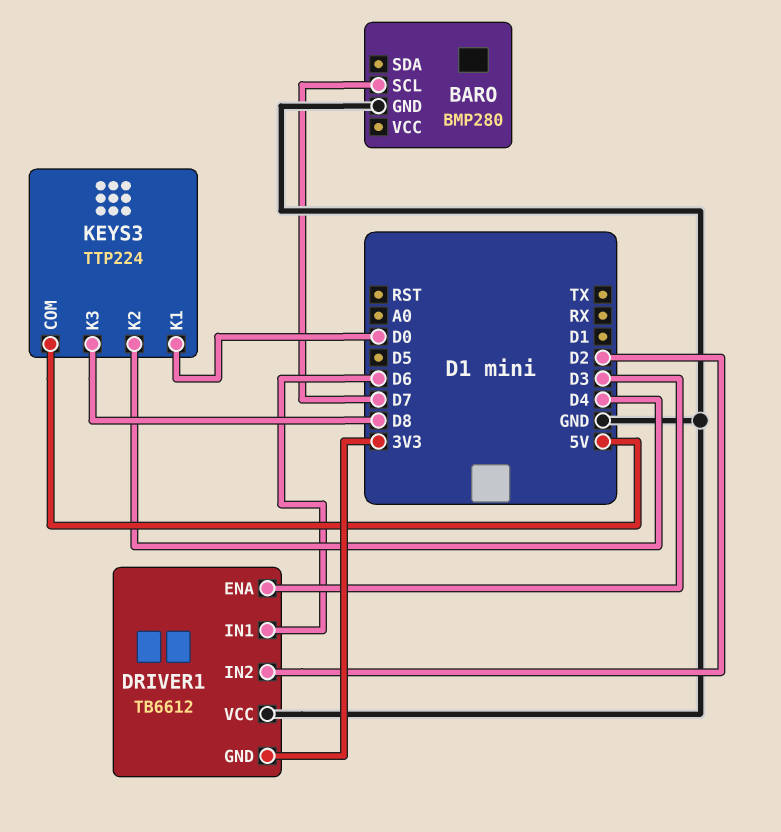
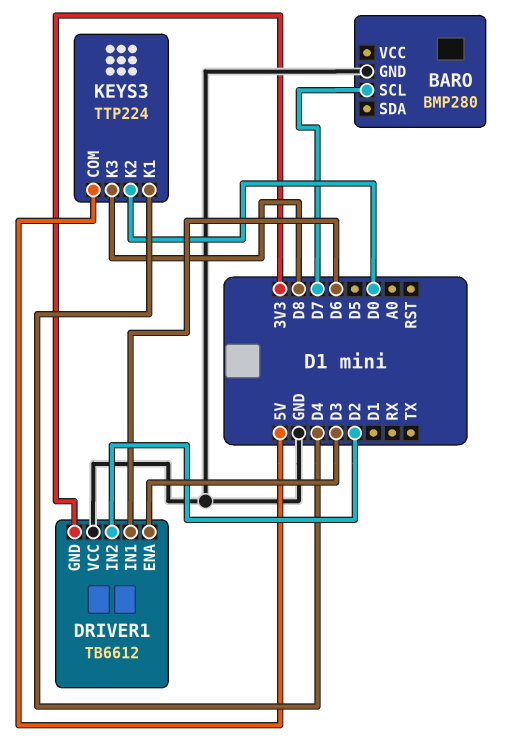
KEYS3 pin K1: D0 -> D4
KEYS3 pin K2: D4 -> D0

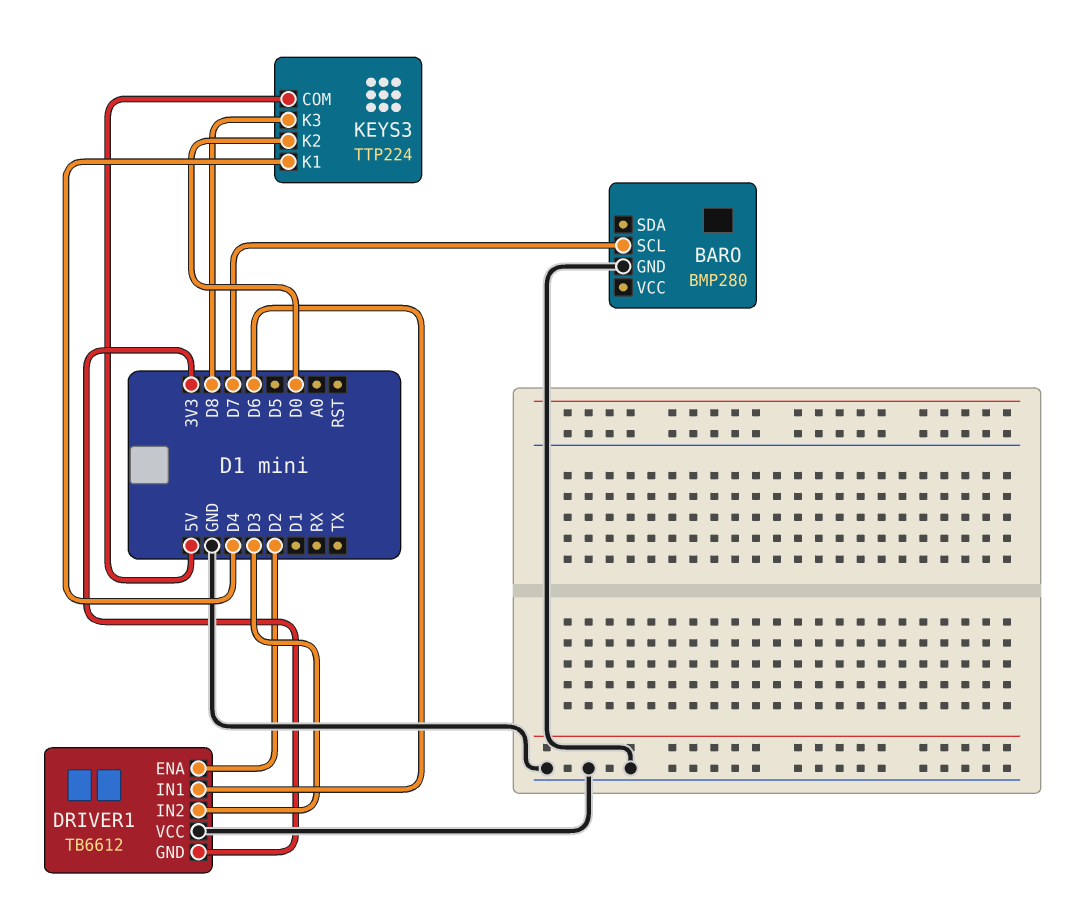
DRIVER1 pin ENA: D3 -> D2
DRIVER1 pin IN2: D2 -> D3

